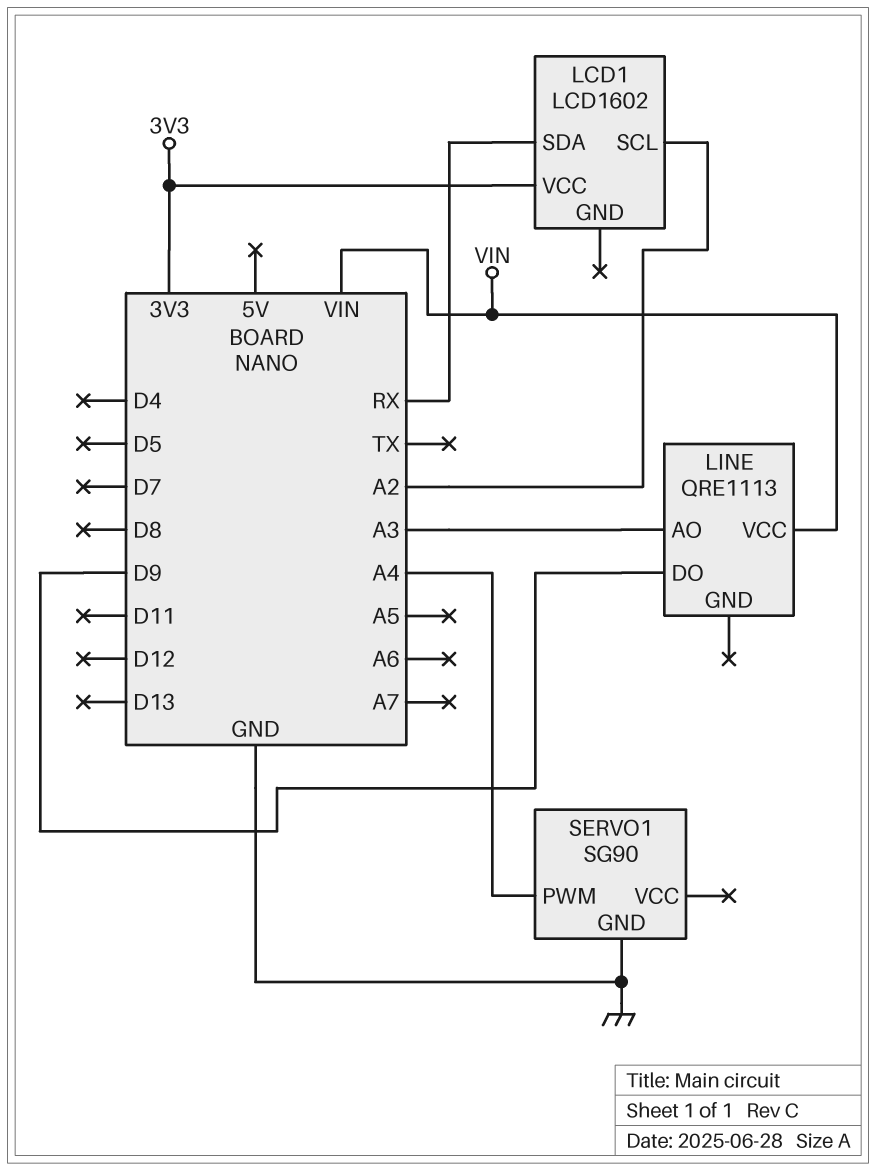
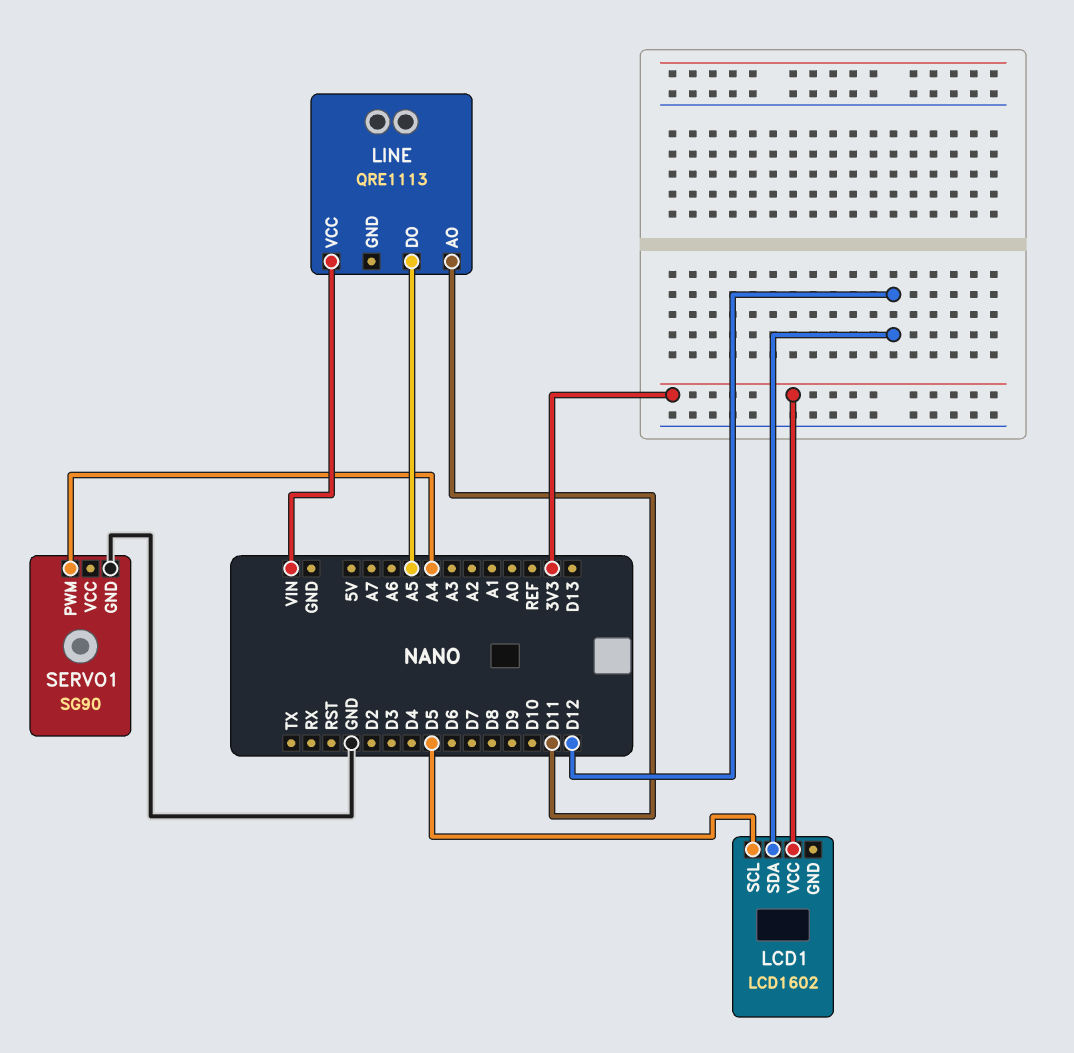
LCD1 pin SCL: A2 -> D5
LCD1 pin SDA: RX -> D12
LINE pin AO: A3 -> D11
LINE pin DO: D9 -> A5

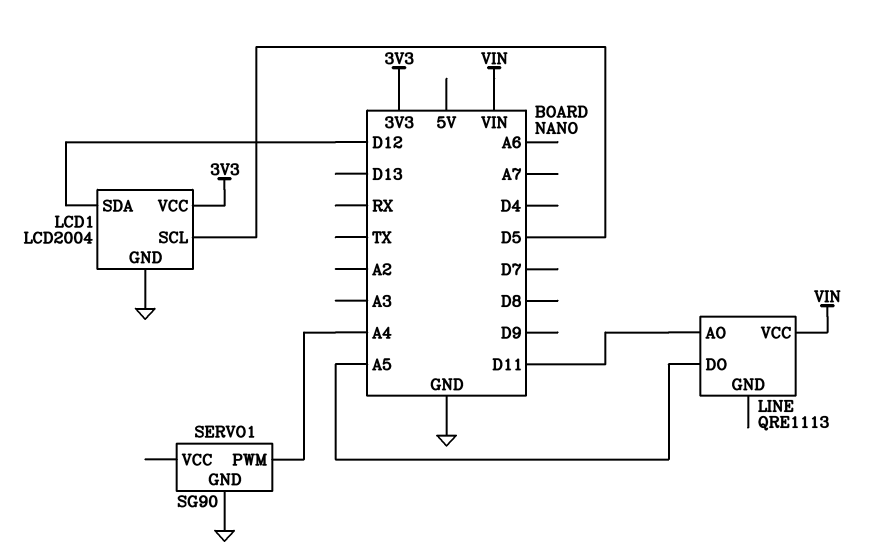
LCD1: LCD1602 -> LCD2004
LCD1 pin GND: none -> GND

